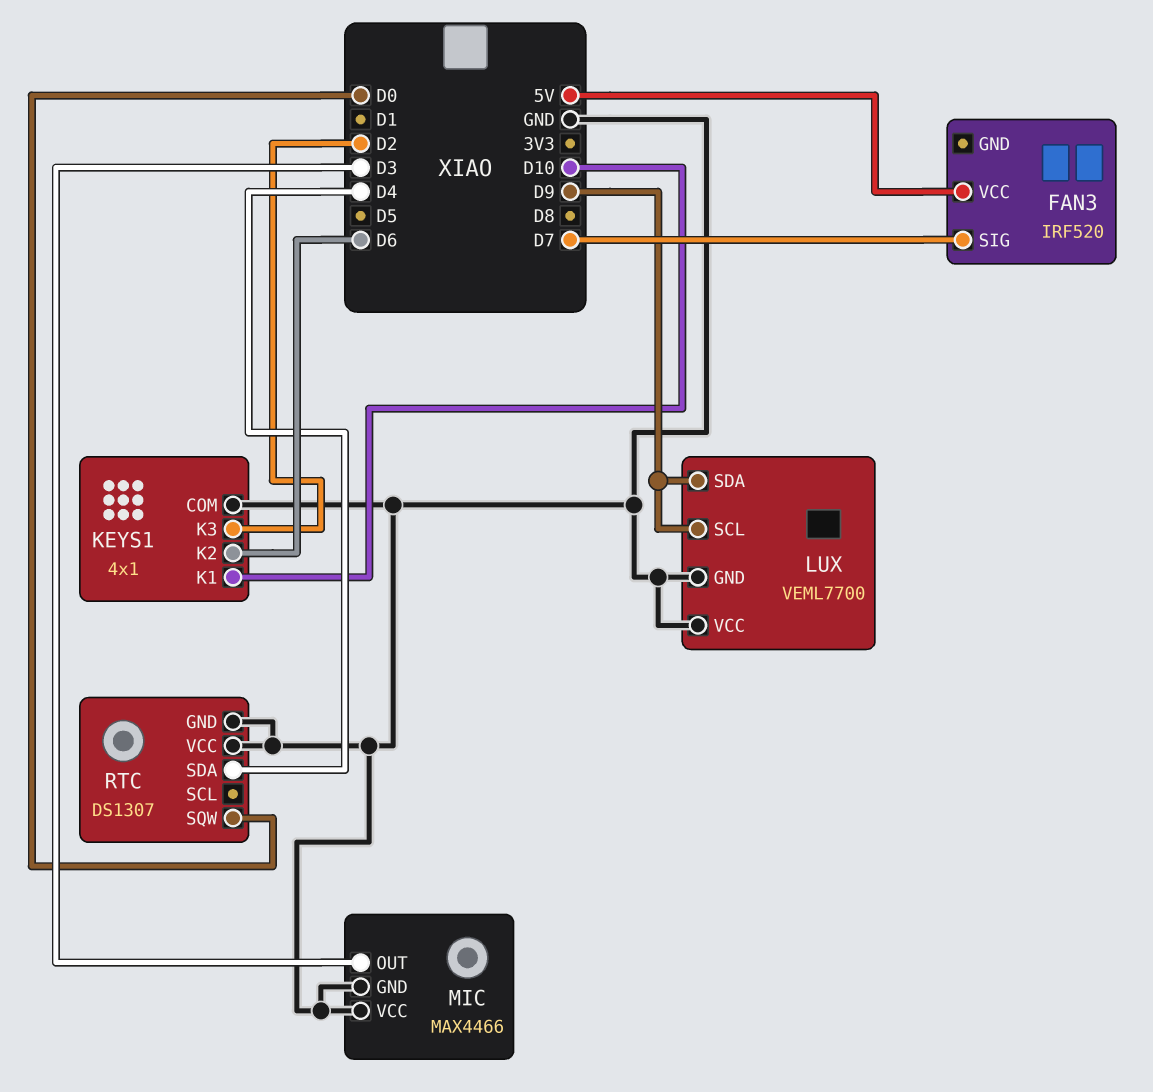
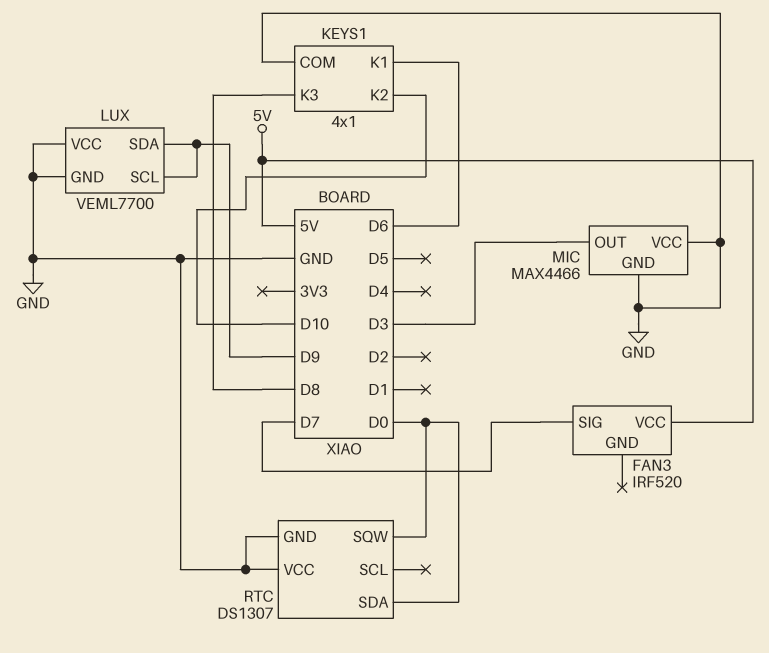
KEYS1 pin K1: D10 -> D6
KEYS1 pin K2: D6 -> D10
KEYS1 pin K3: D2 -> D8
RTC pin SDA: D4 -> D0

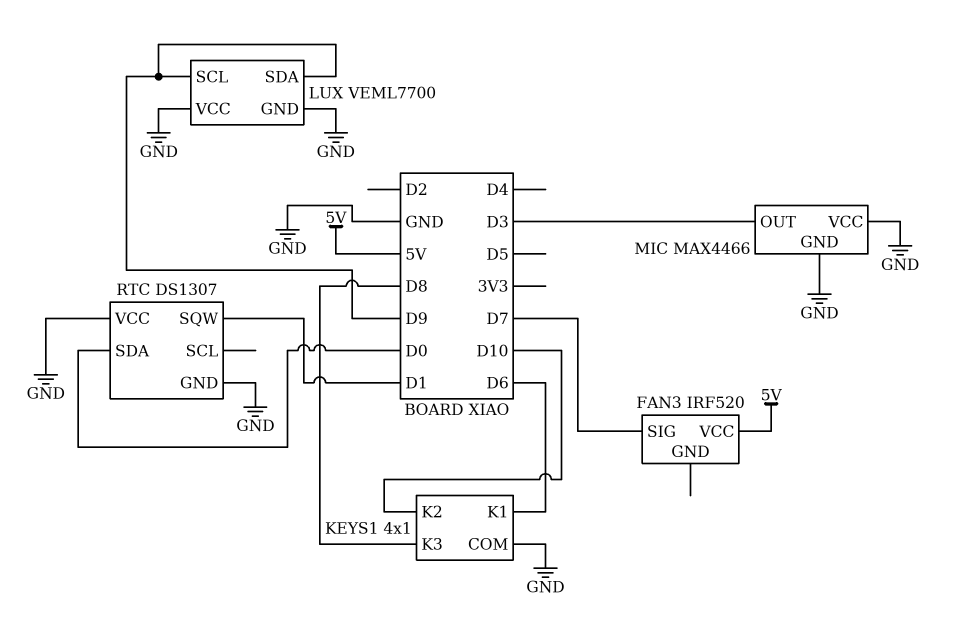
RTC pin SQW: D0 -> D1

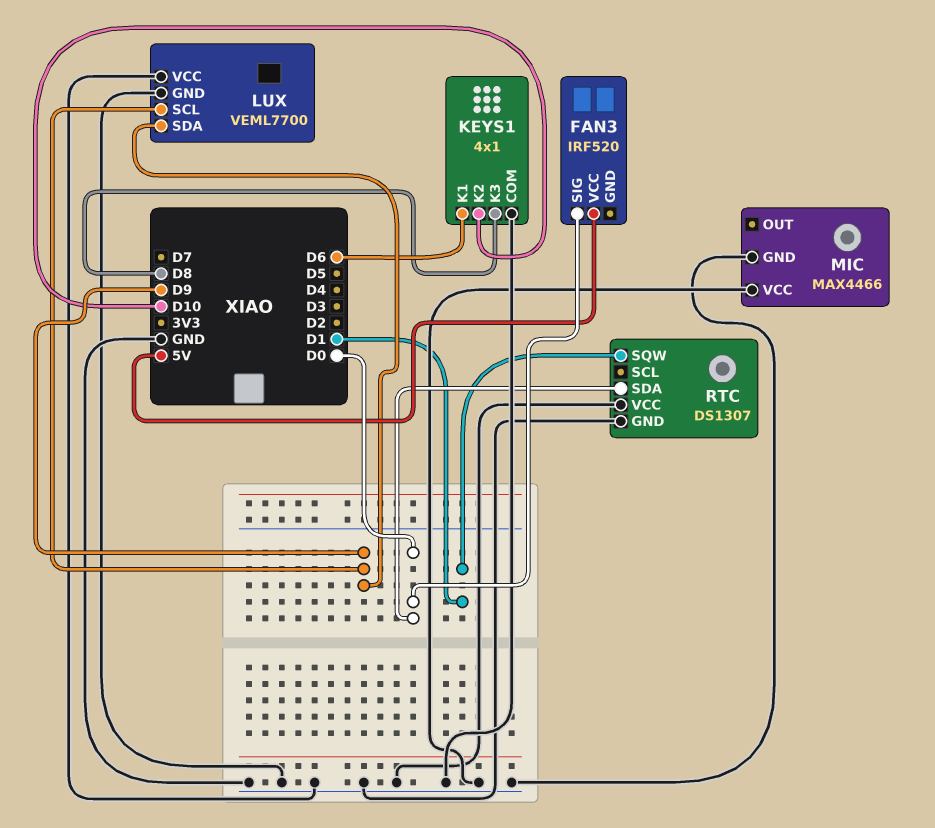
FAN3 pin SIG: D7 -> D0
MIC pin OUT: D3 -> none

